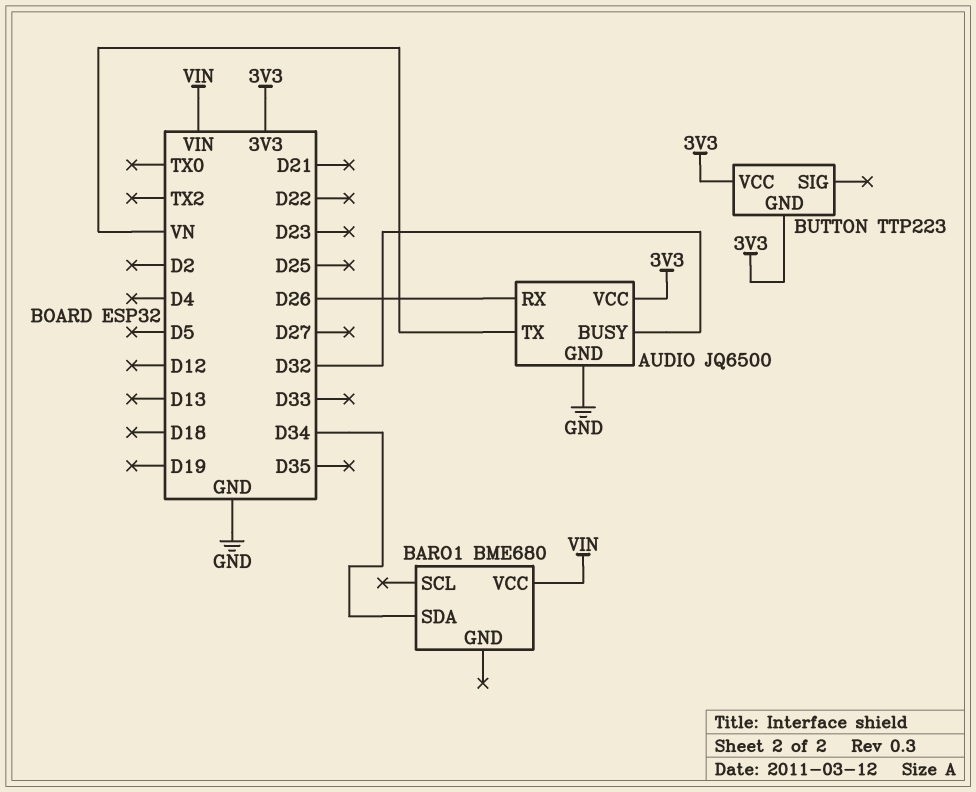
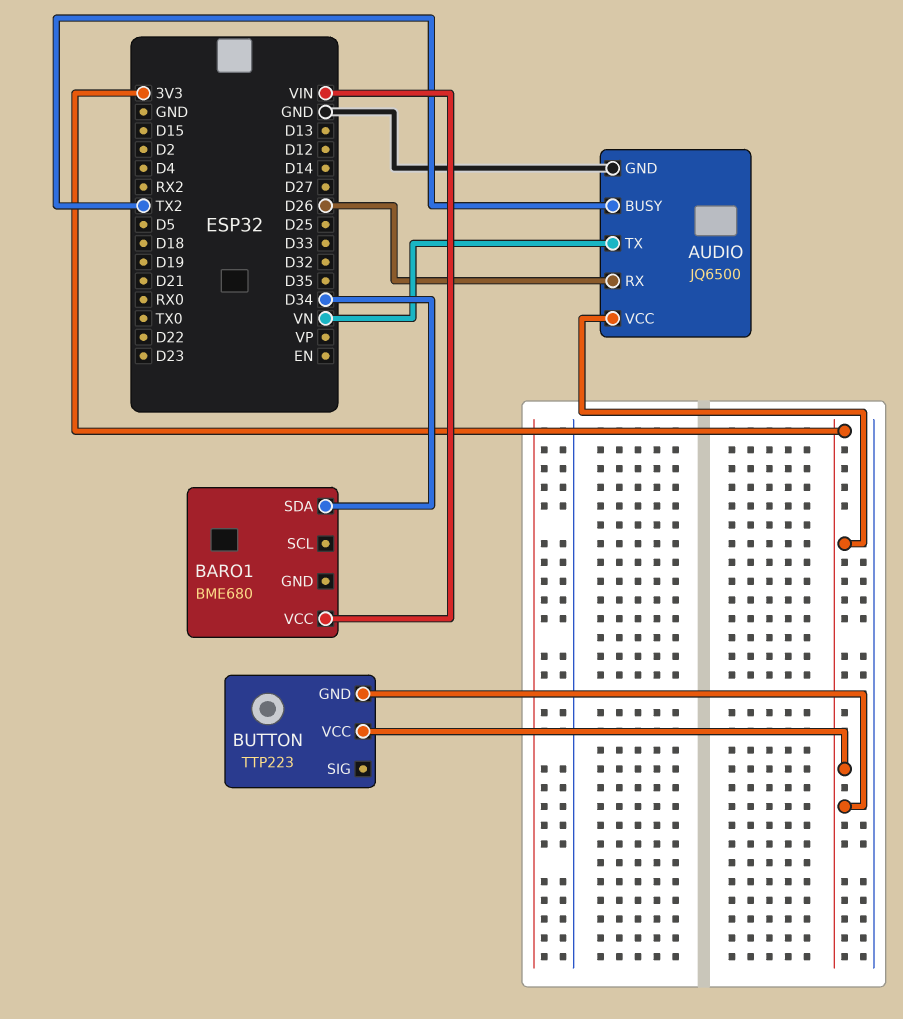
AUDIO pin BUSY: D32 -> TX2

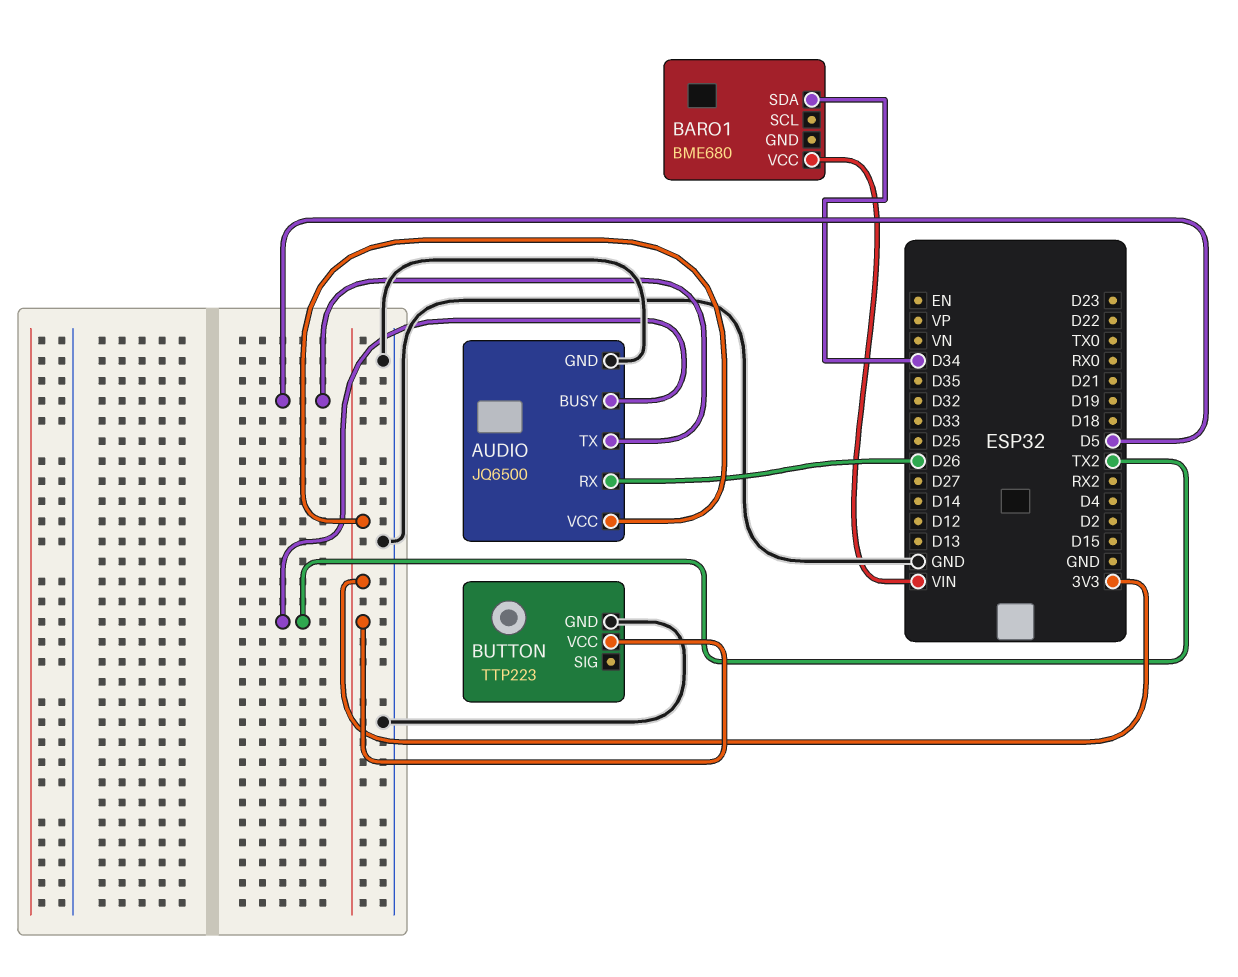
AUDIO pin TX: VN -> D5
BUTTON pin GND: 3V3 -> GND

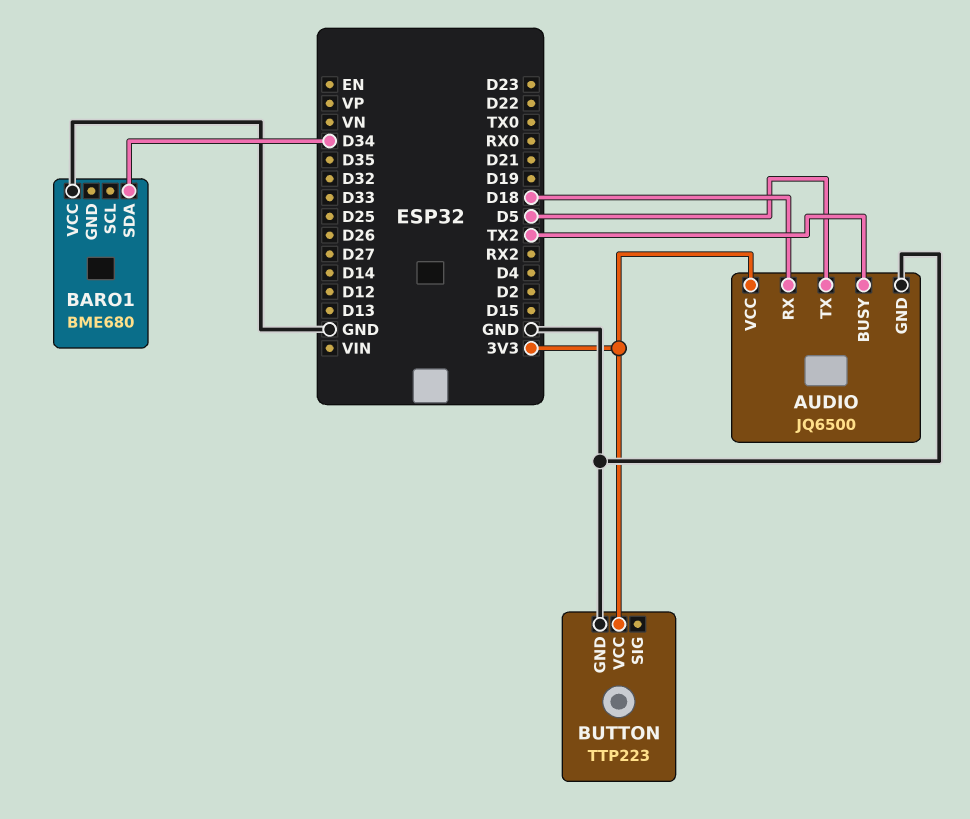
AUDIO pin RX: D26 -> D18
BARO1 pin VCC: VIN -> GND

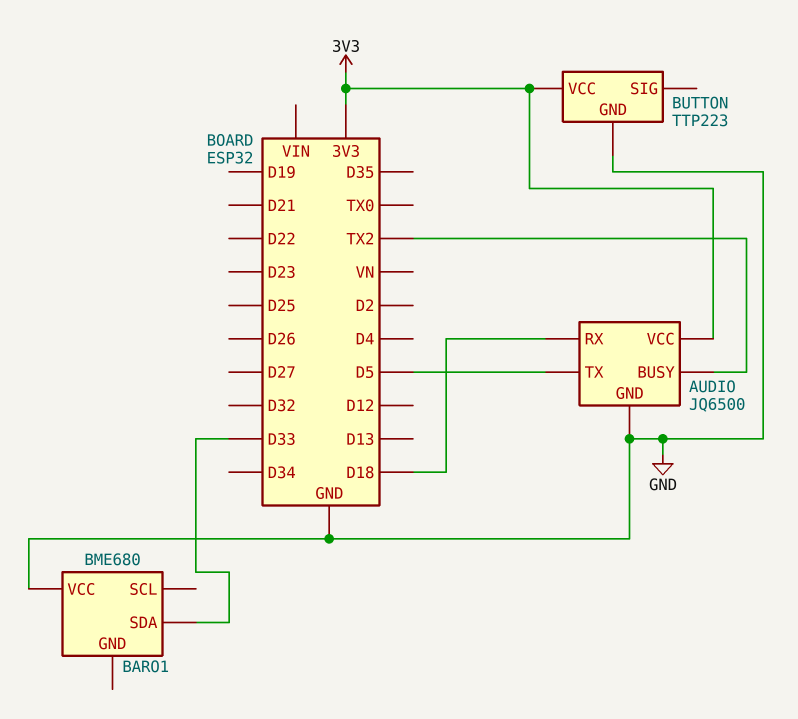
BARO1 pin SDA: D34 -> D33

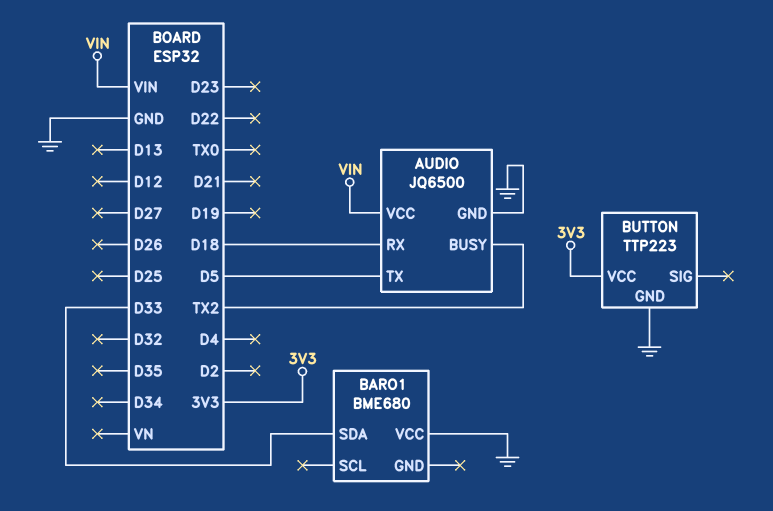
AUDIO pin VCC: 3V3 -> VIN

